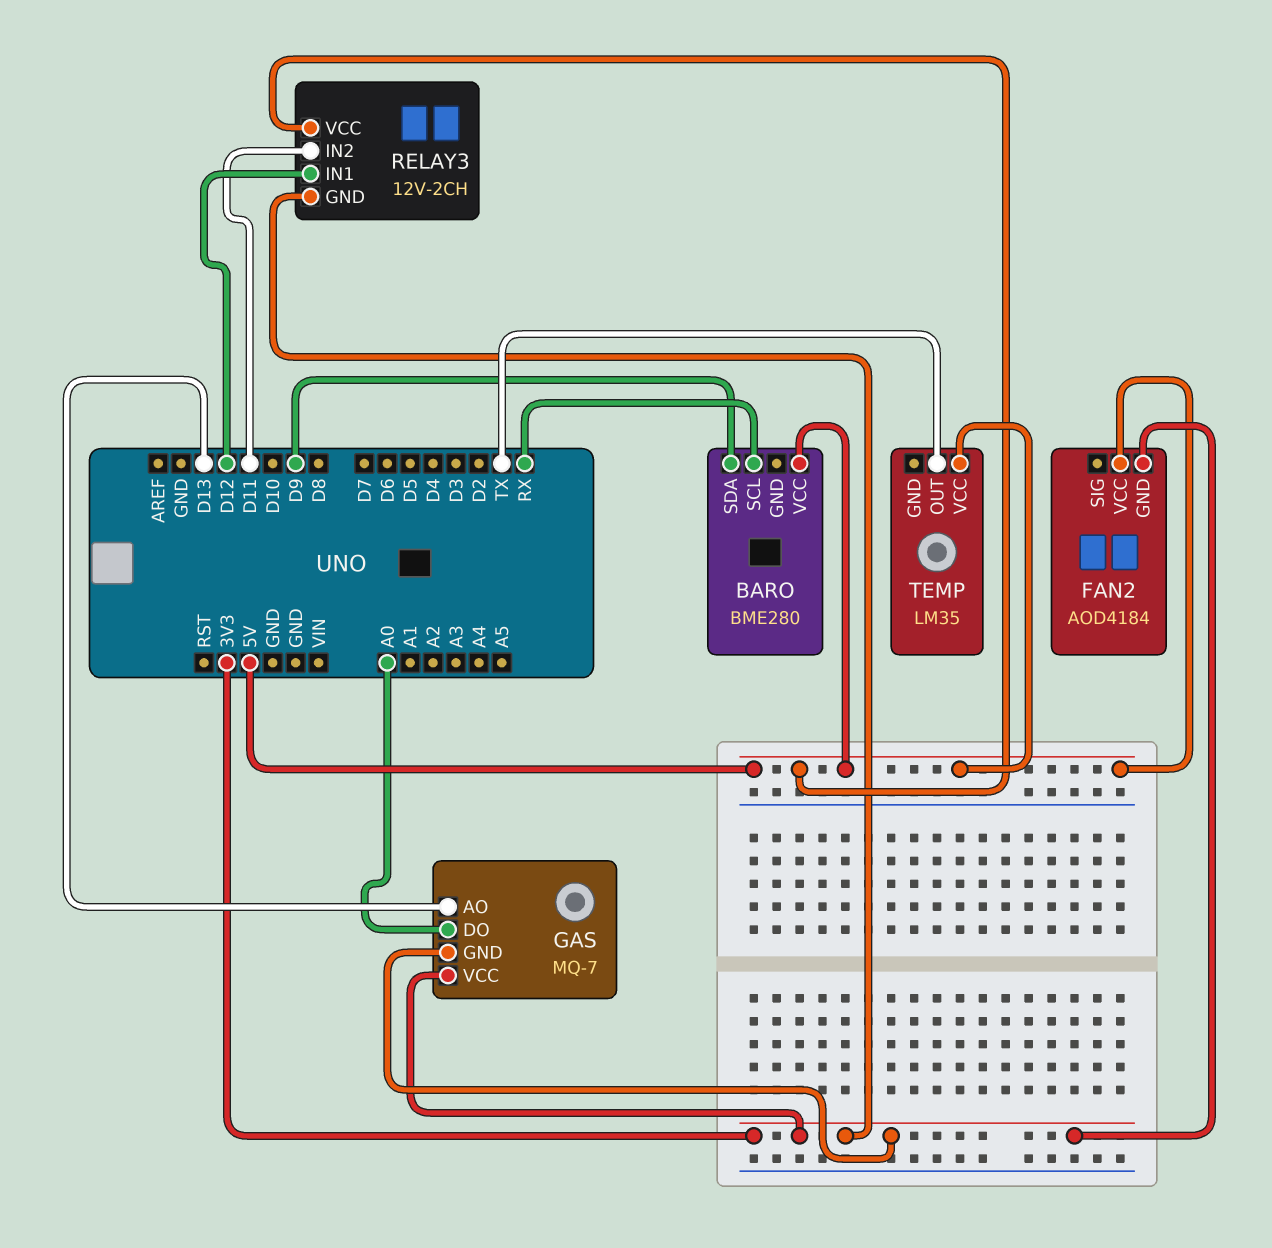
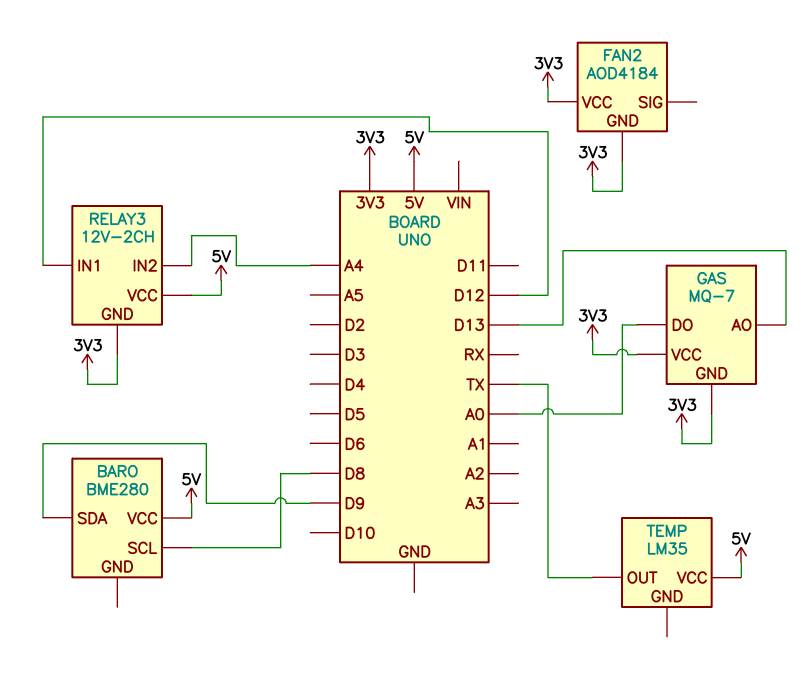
BARO pin SCL: RX -> D8
FAN2 pin VCC: 5V -> 3V3
RELAY3 pin IN2: D11 -> A4

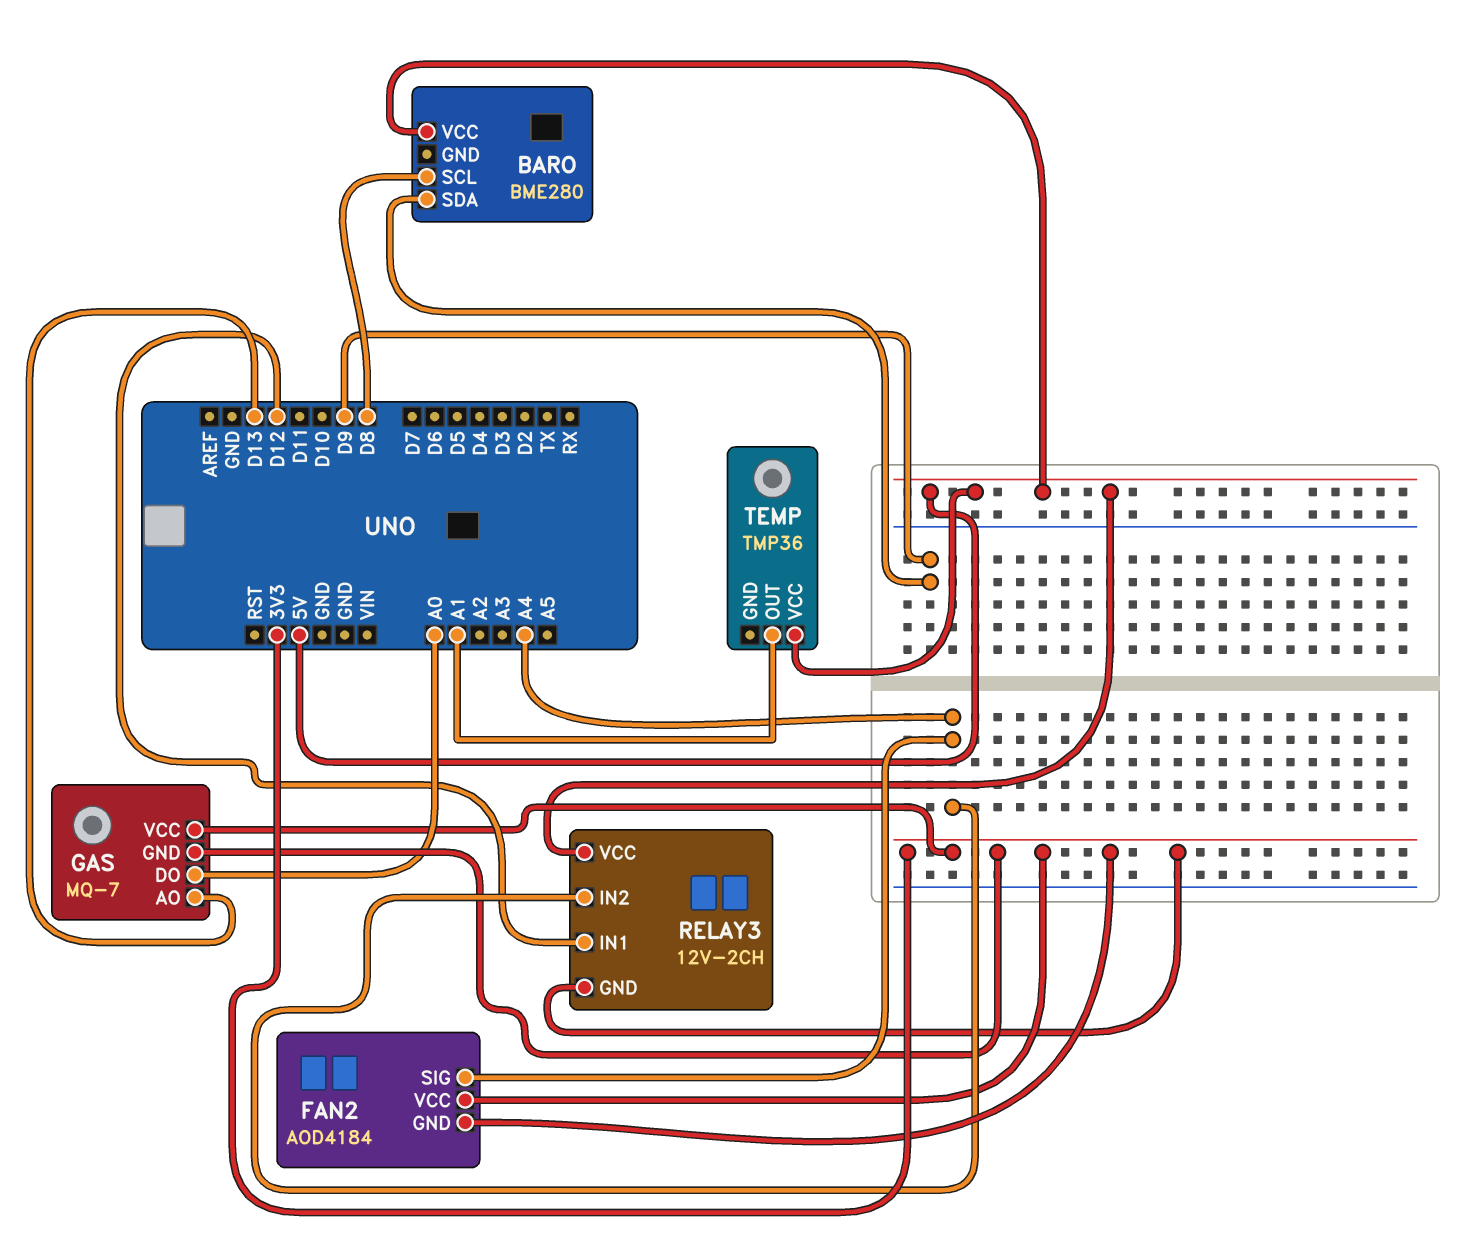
FAN2 pin SIG: none -> A4
TEMP: LM35 -> TMP36
TEMP pin OUT: TX -> A1

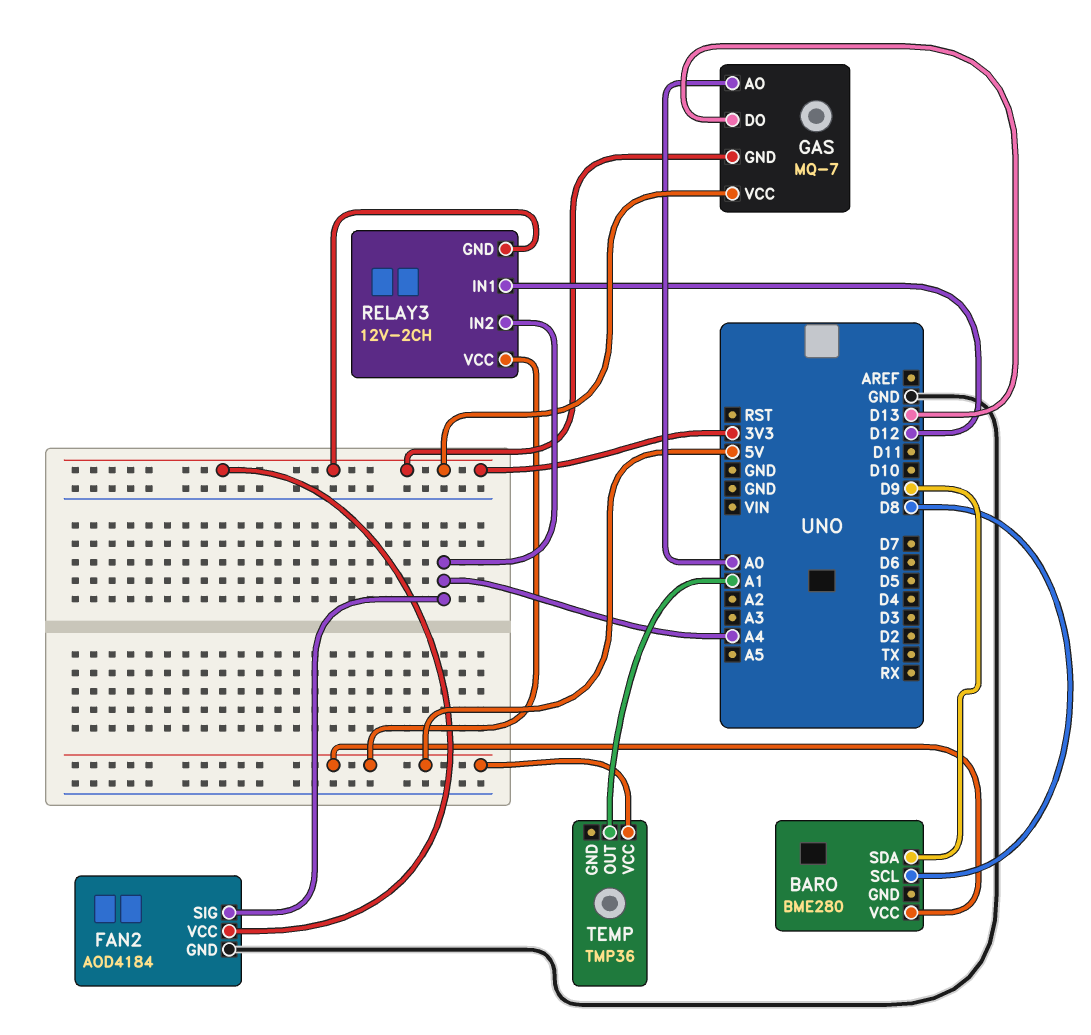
FAN2 pin GND: 3V3 -> GND
GAS pin AO: D13 -> A0
GAS pin DO: A0 -> D13

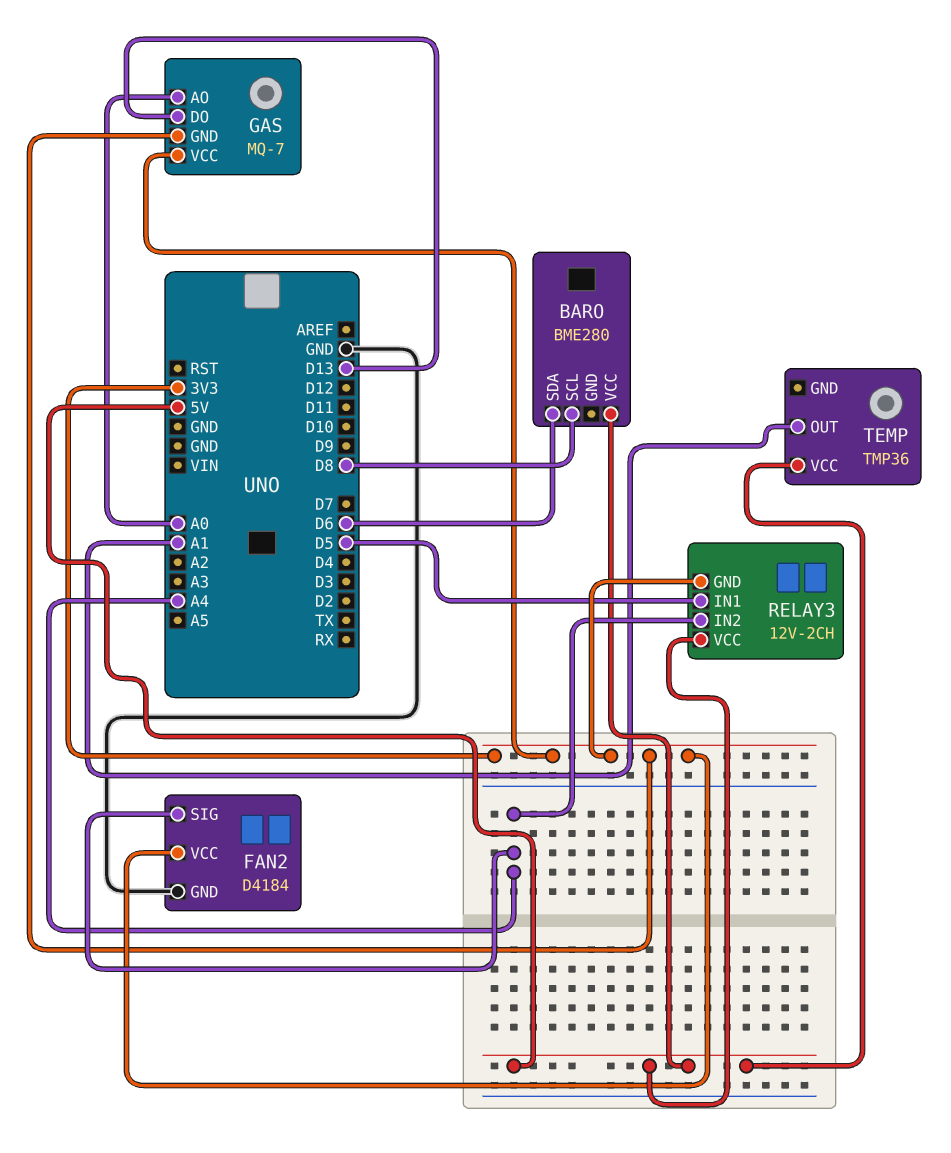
BARO pin SDA: D9 -> D6
FAN2: AOD4184 -> D4184
RELAY3 pin IN1: D12 -> D5

